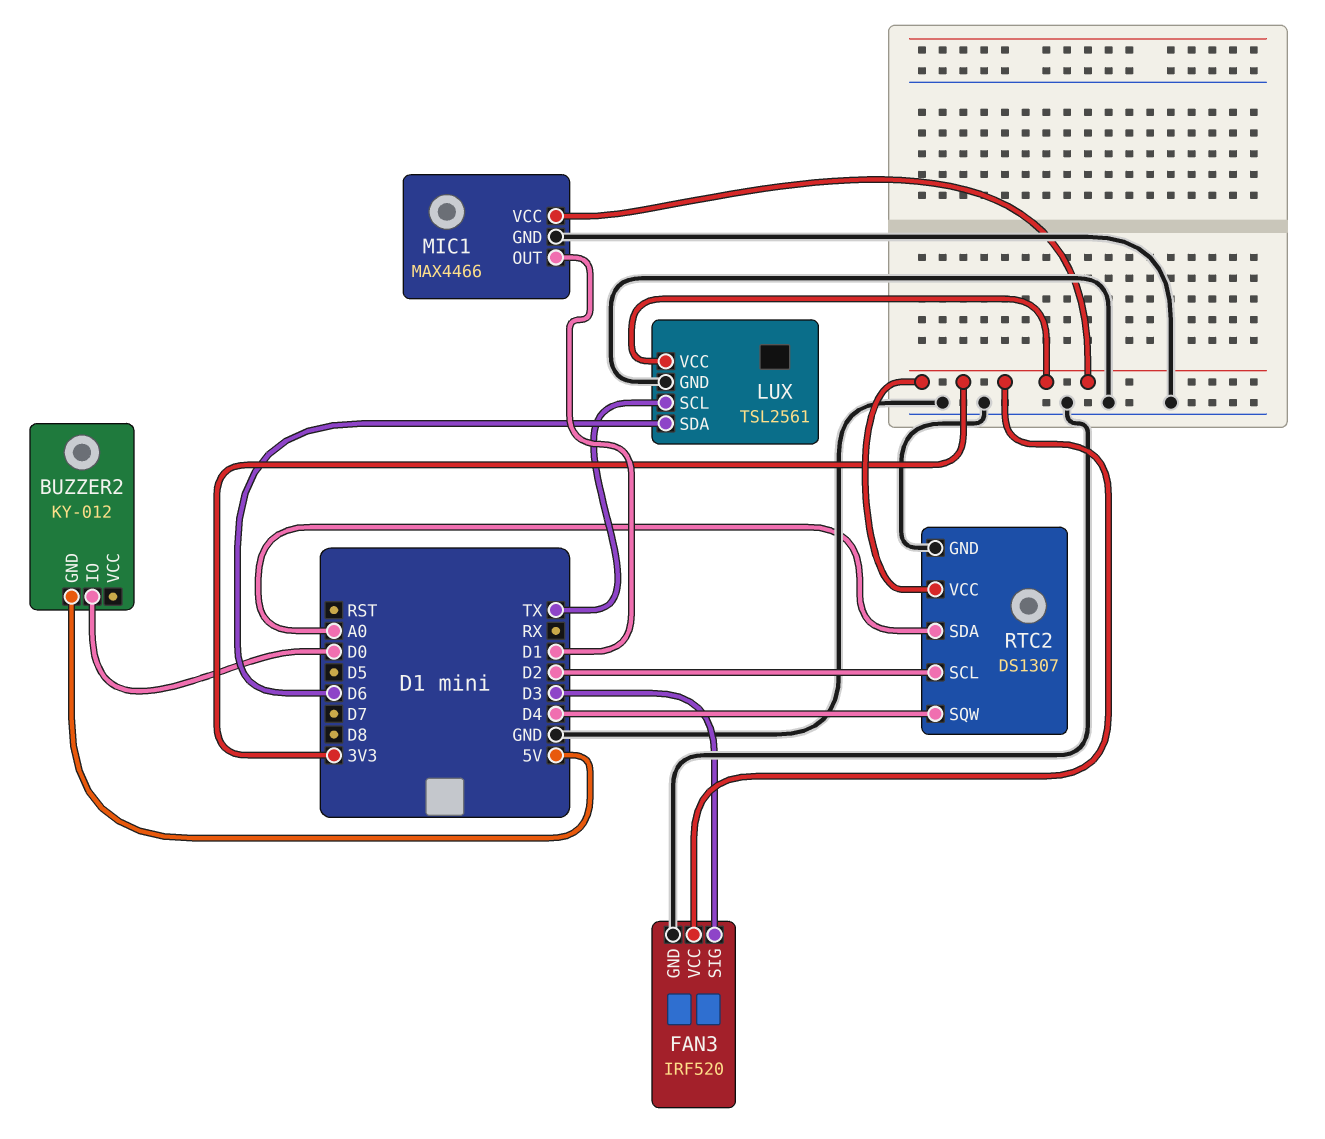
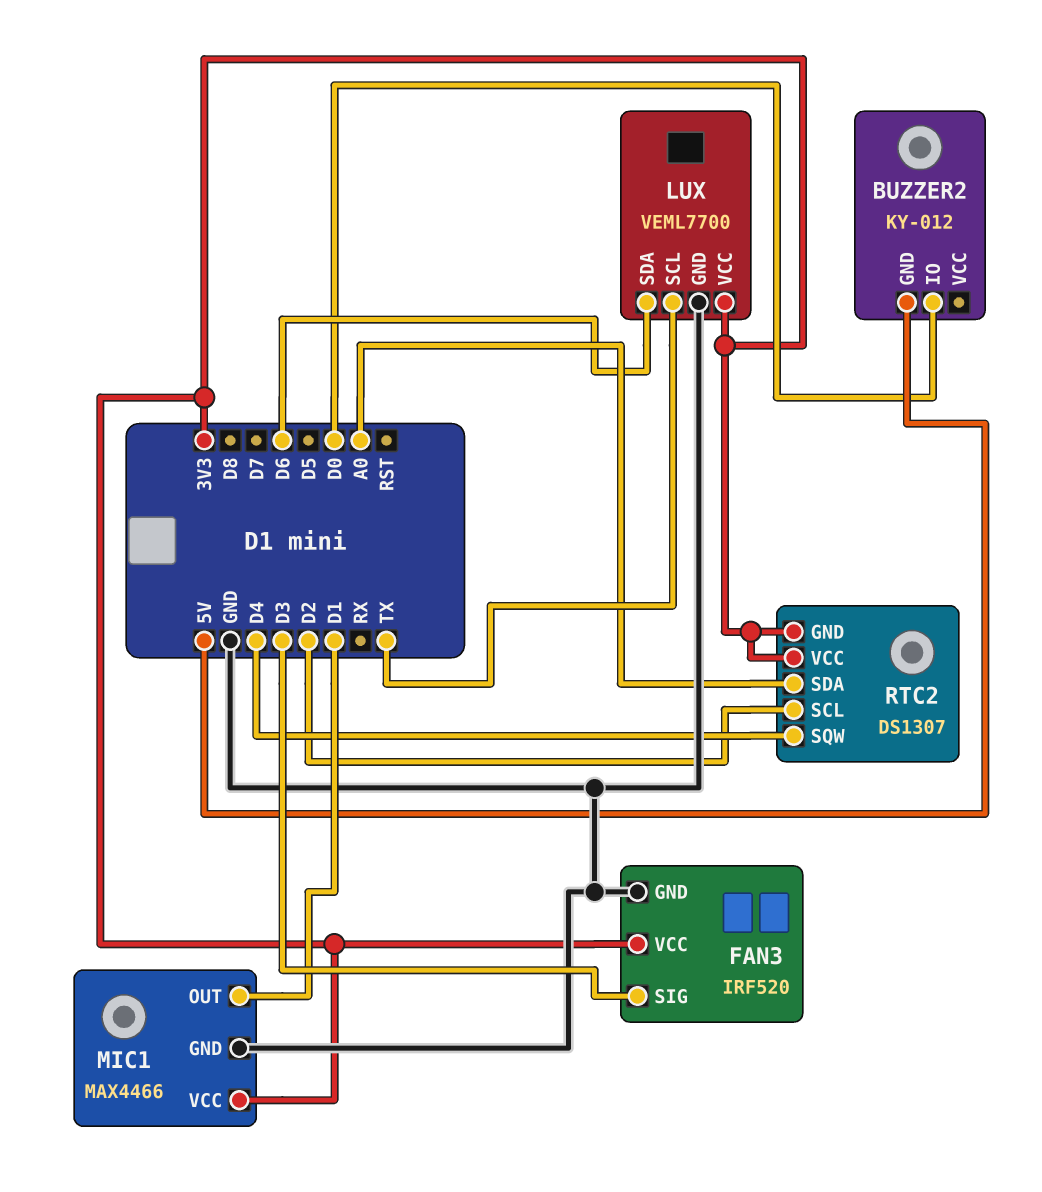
LUX: TSL2561 -> VEML7700
RTC2 pin GND: GND -> 3V3

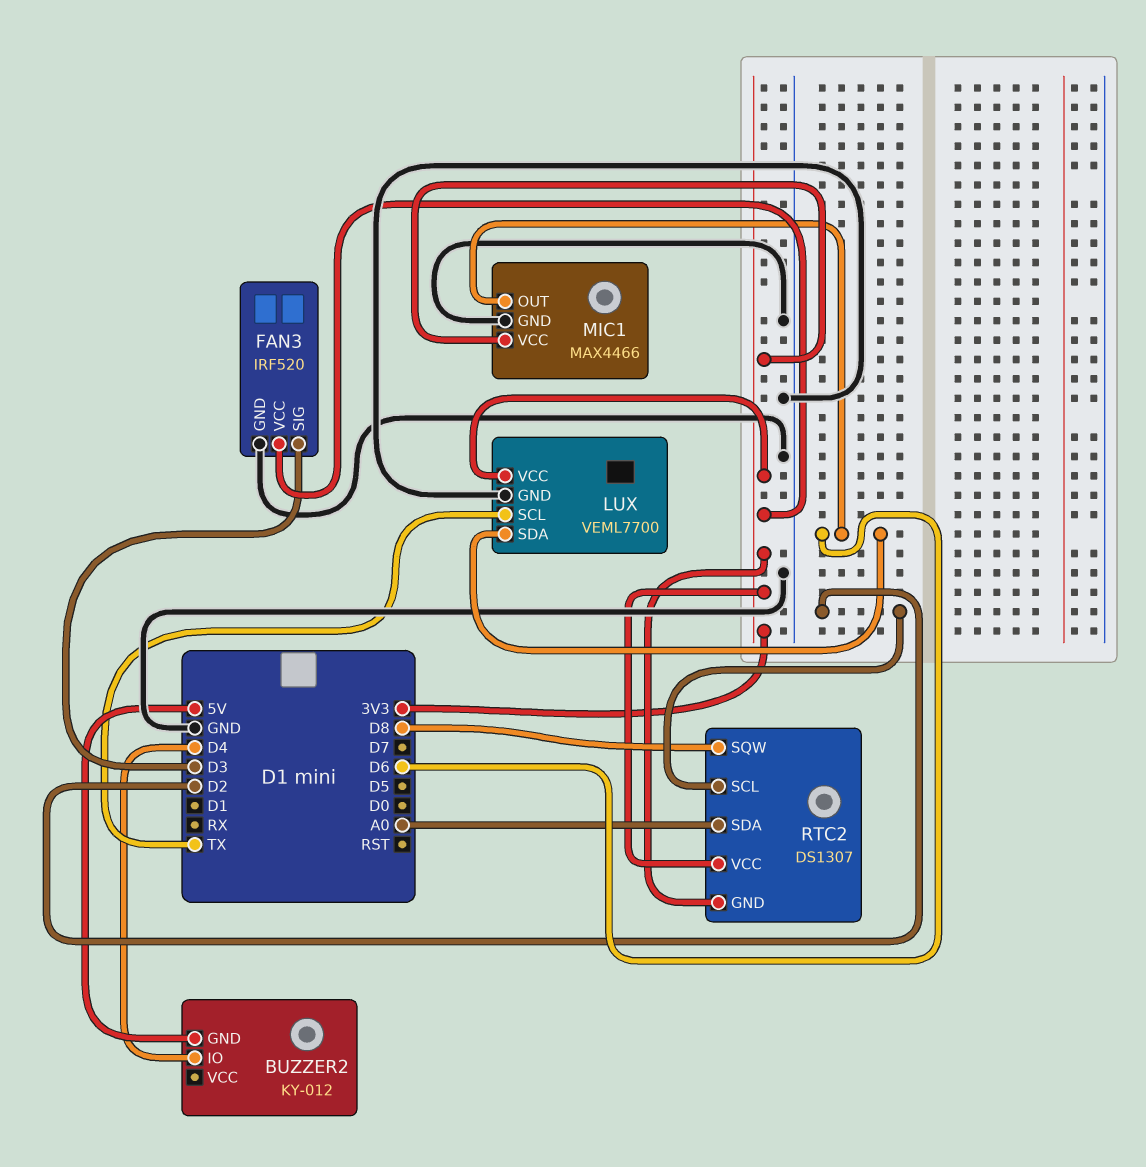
BUZZER2 pin IO: D0 -> D4
MIC1 pin OUT: D1 -> D6
RTC2 pin SQW: D4 -> D8

